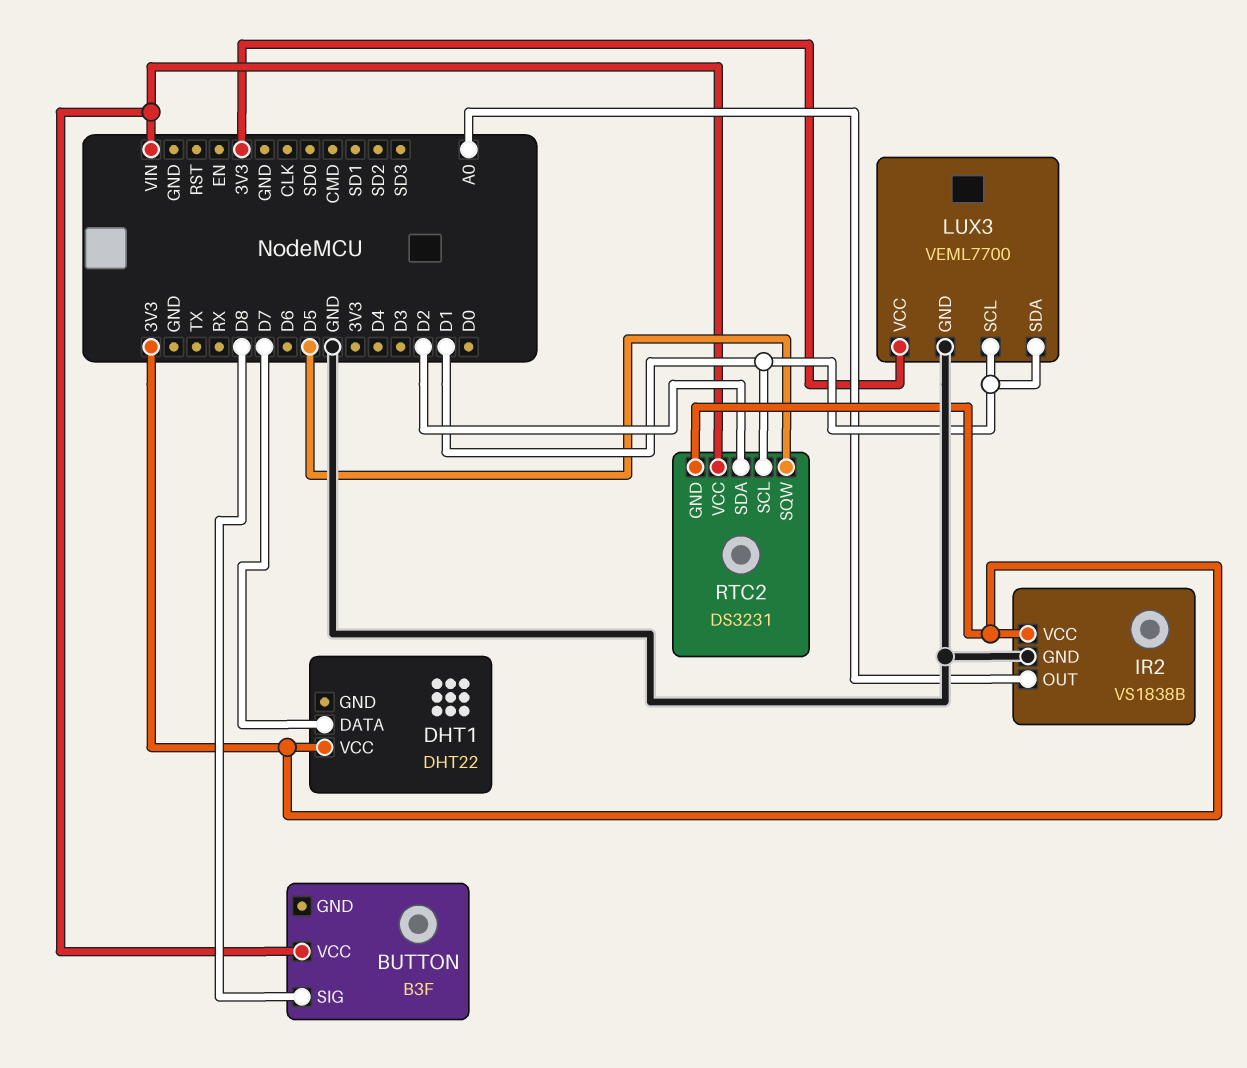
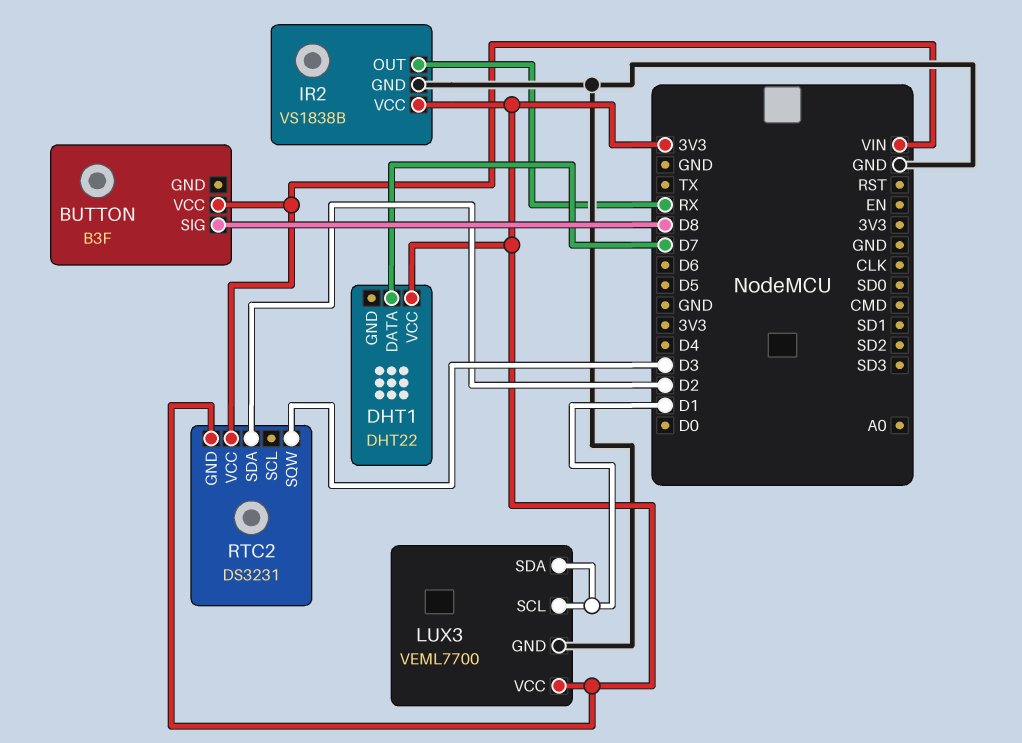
IR2 pin OUT: A0 -> RX
RTC2 pin SCL: D1 -> none
RTC2 pin SQW: D5 -> D3

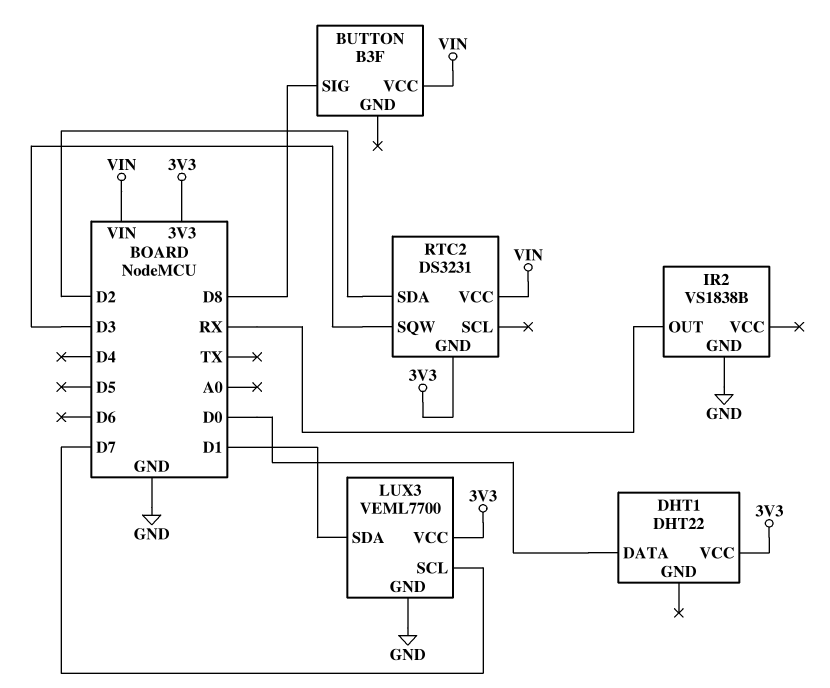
DHT1 pin DATA: D7 -> D0
IR2 pin VCC: 3V3 -> none
LUX3 pin SCL: D1 -> D7

